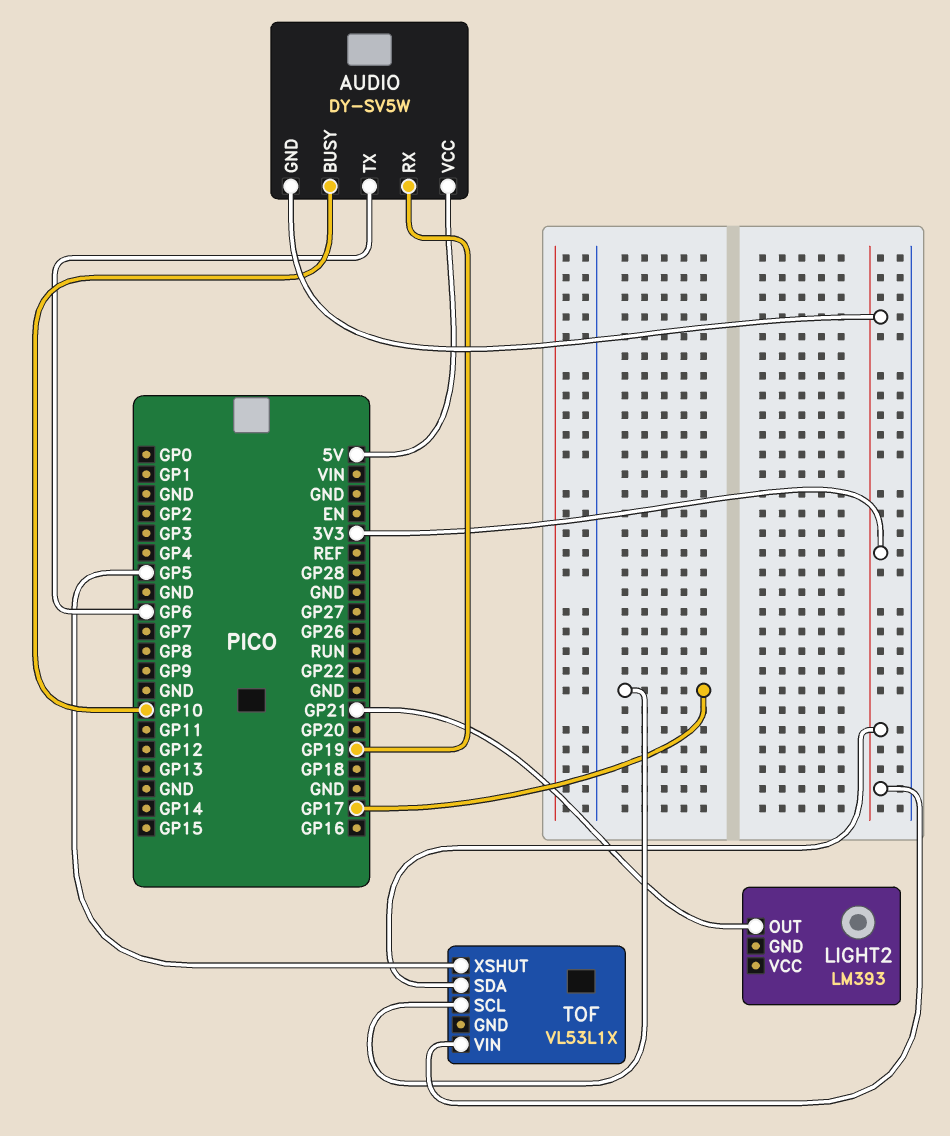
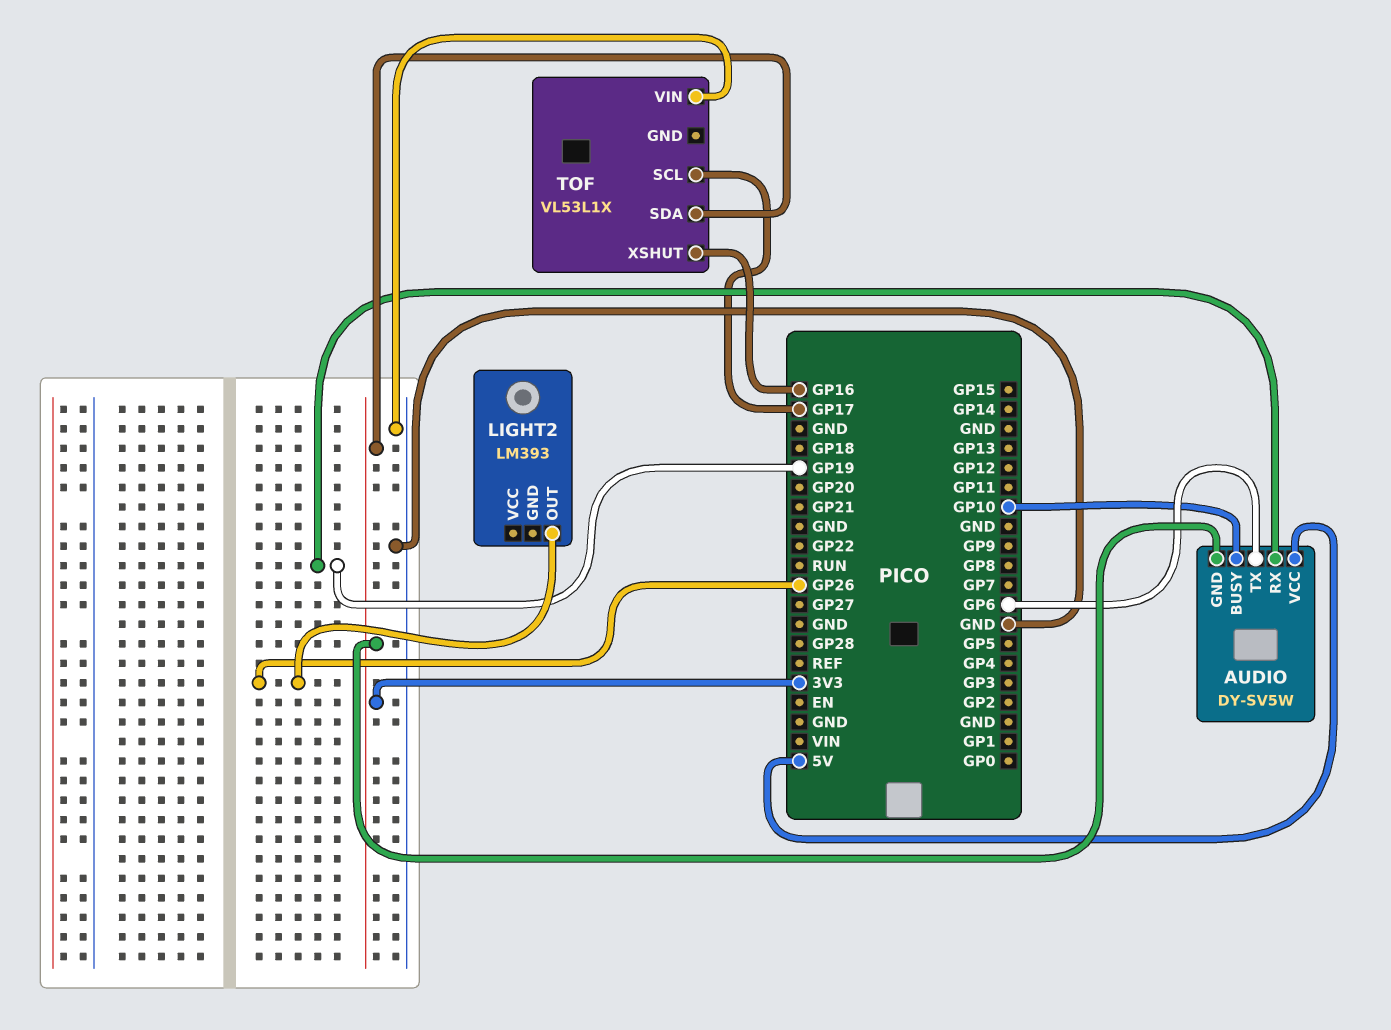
LIGHT2 pin OUT: GP21 -> GP26
TOF pin VIN: 3V3 -> GND
TOF pin XSHUT: GP5 -> GP16

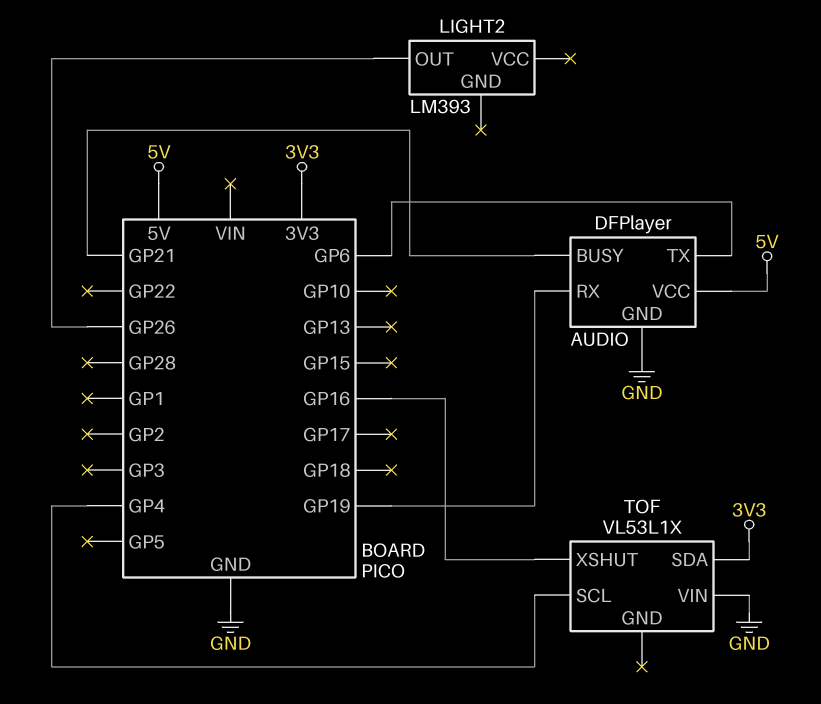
AUDIO: DY-SV5W -> DFPlayer
AUDIO pin BUSY: GP10 -> GP21
AUDIO pin GND: 3V3 -> GND
TOF pin SCL: GP17 -> GP4

